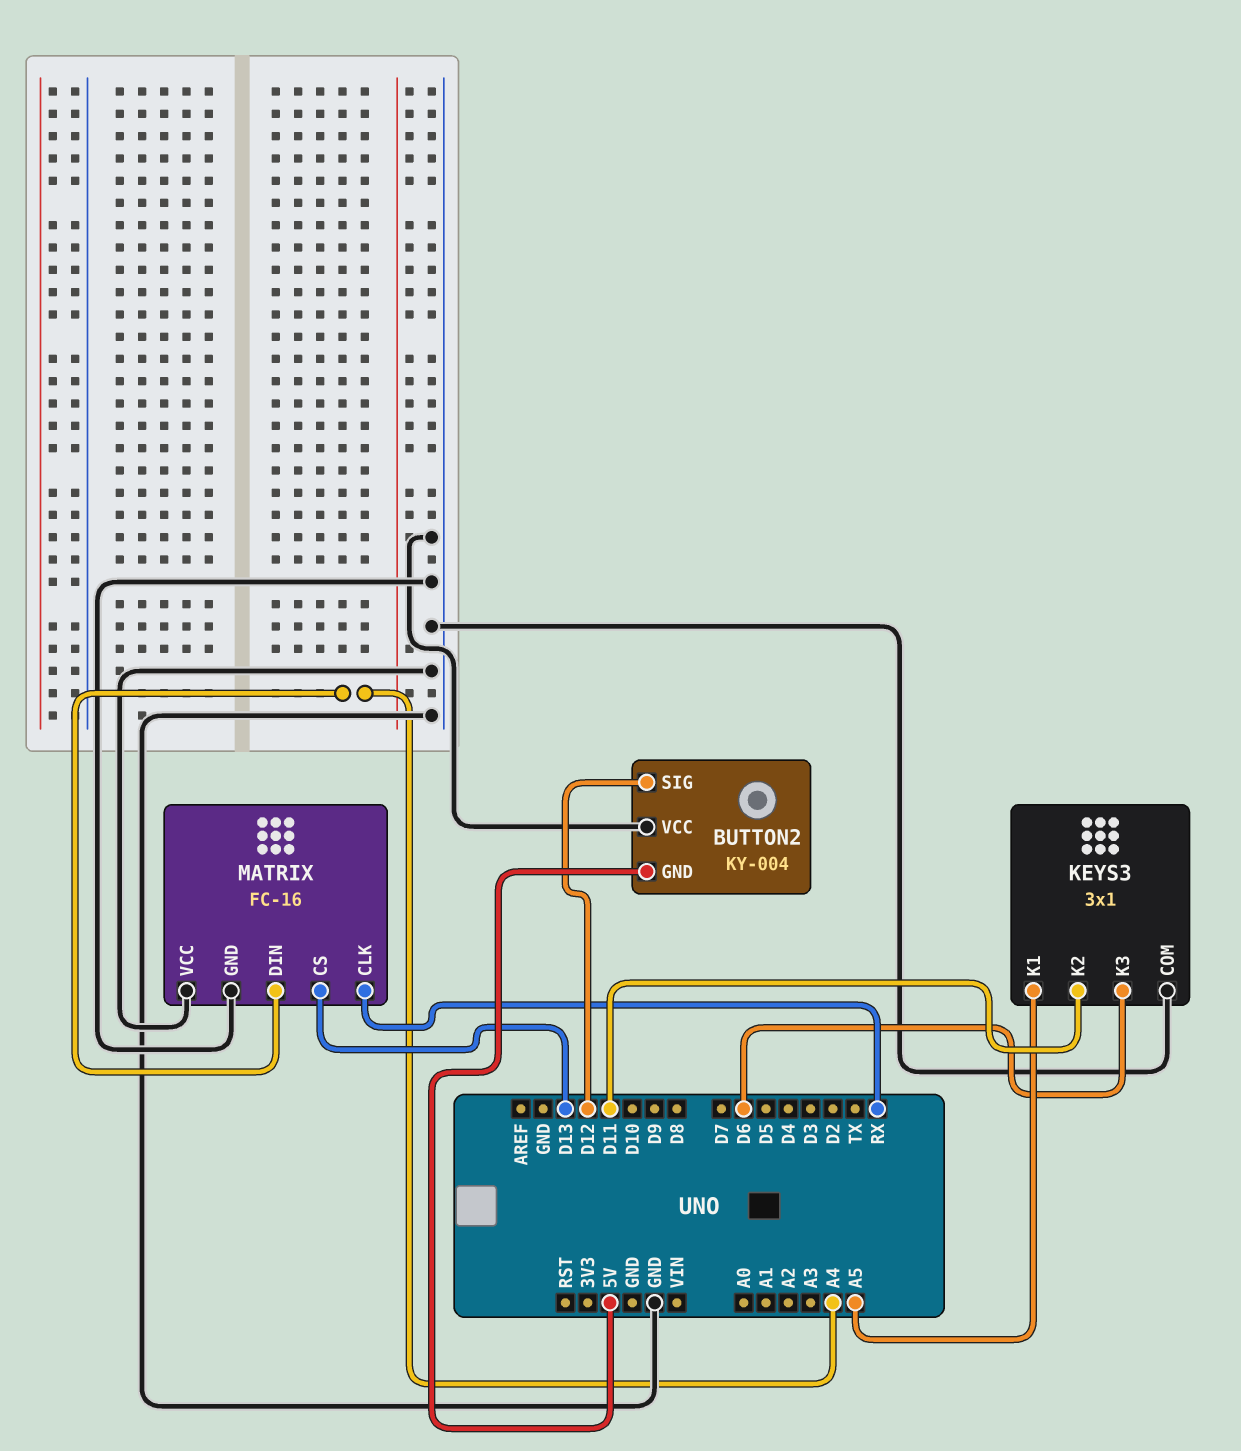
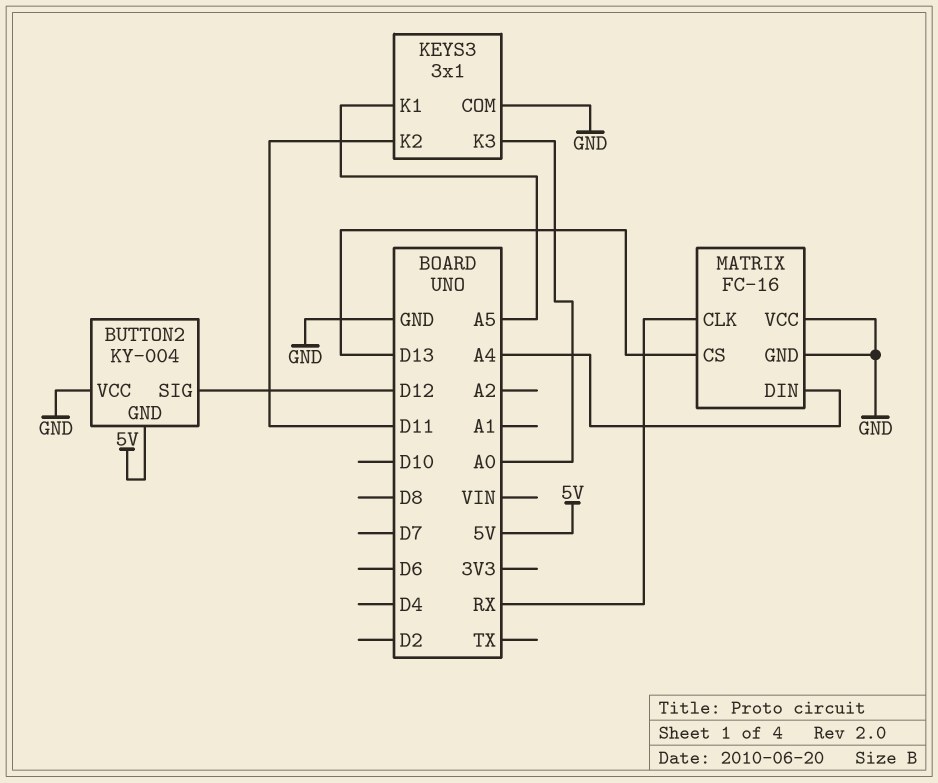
KEYS3 pin K3: D6 -> A0

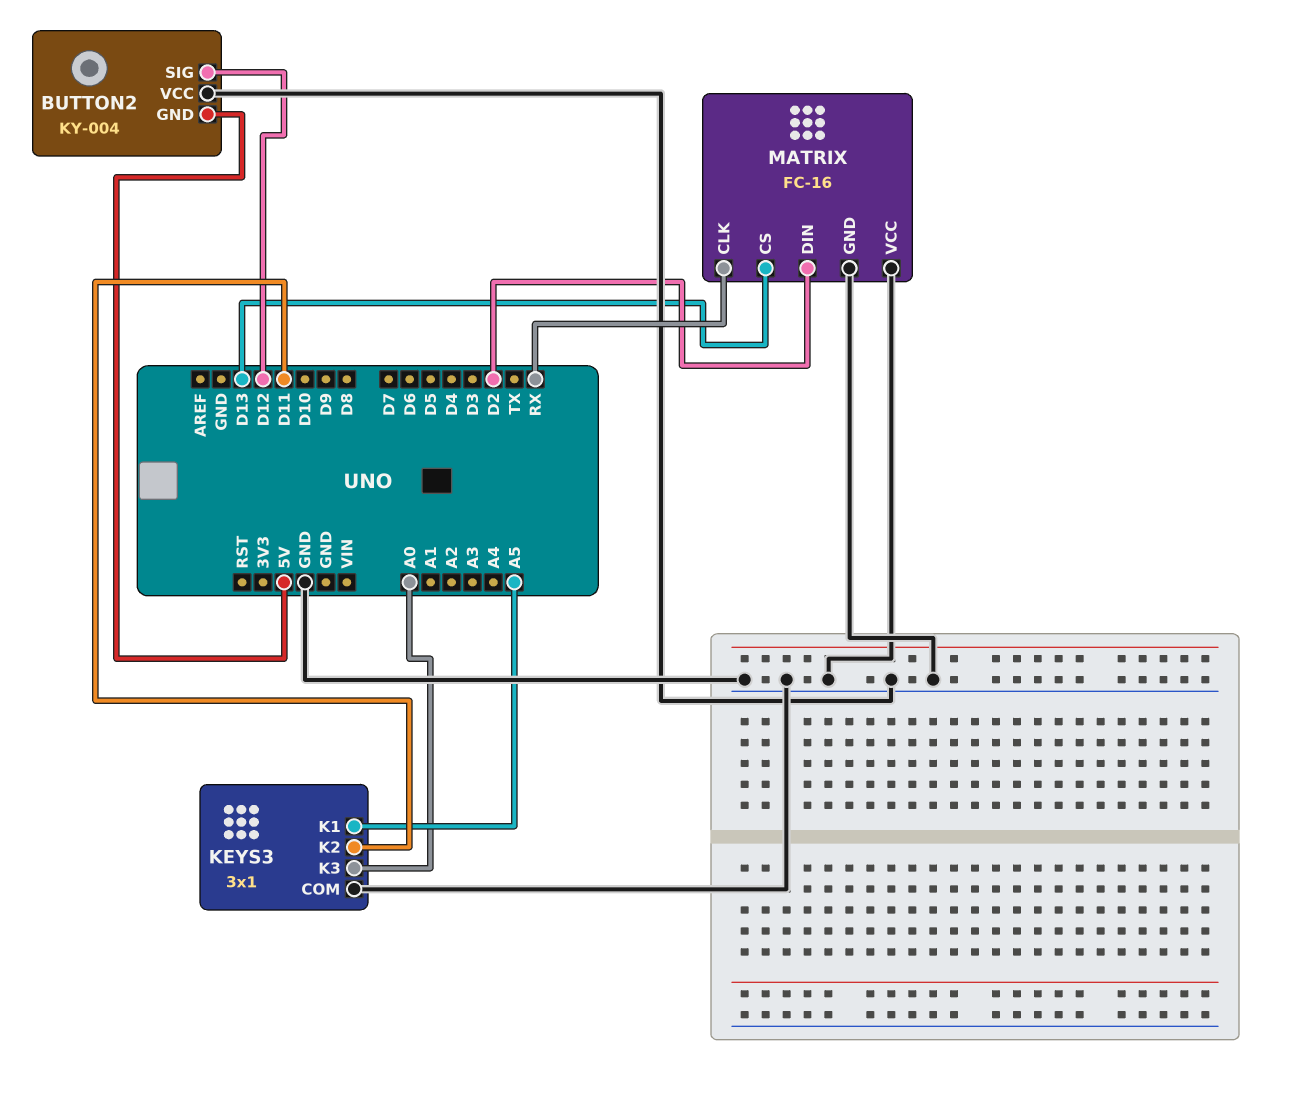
MATRIX pin DIN: A4 -> D2

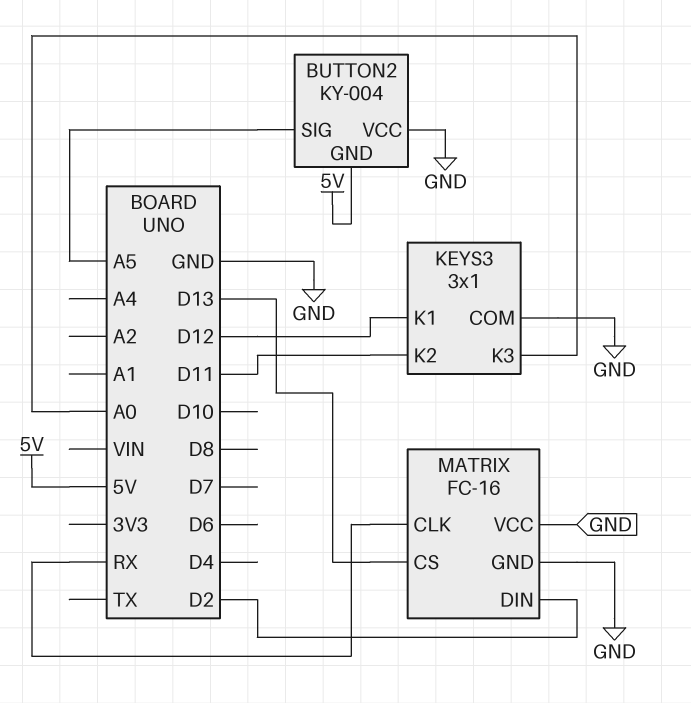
BUTTON2 pin SIG: D12 -> A5
KEYS3 pin K1: A5 -> D12

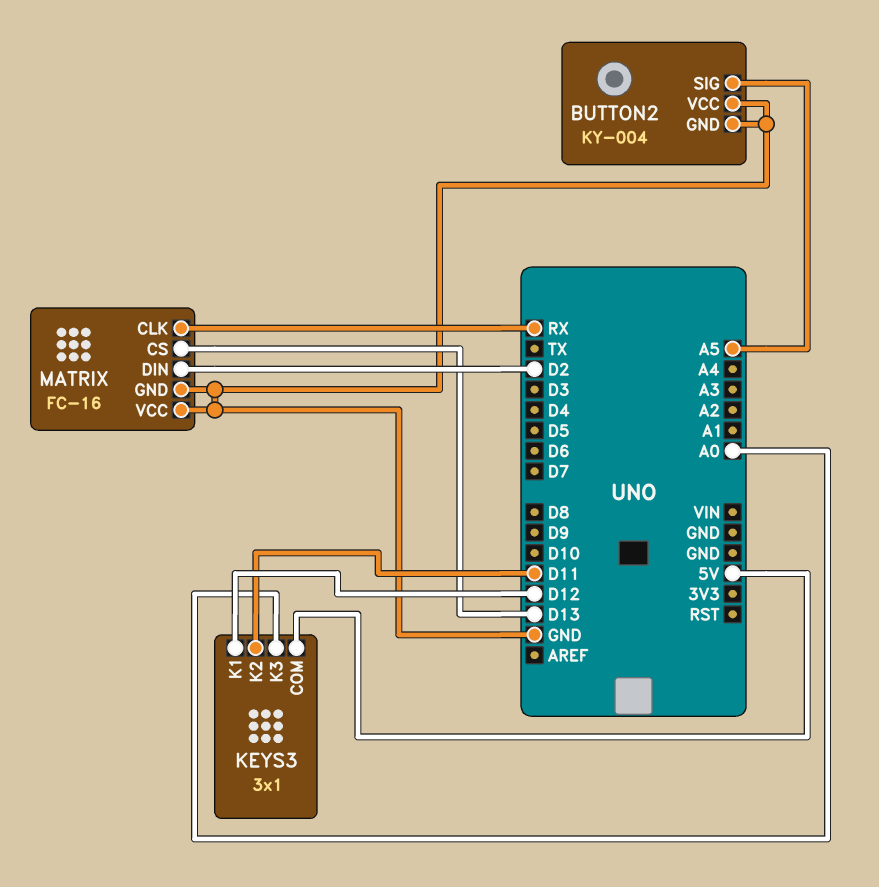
BUTTON2 pin GND: 5V -> GND
KEYS3 pin COM: GND -> 5V

